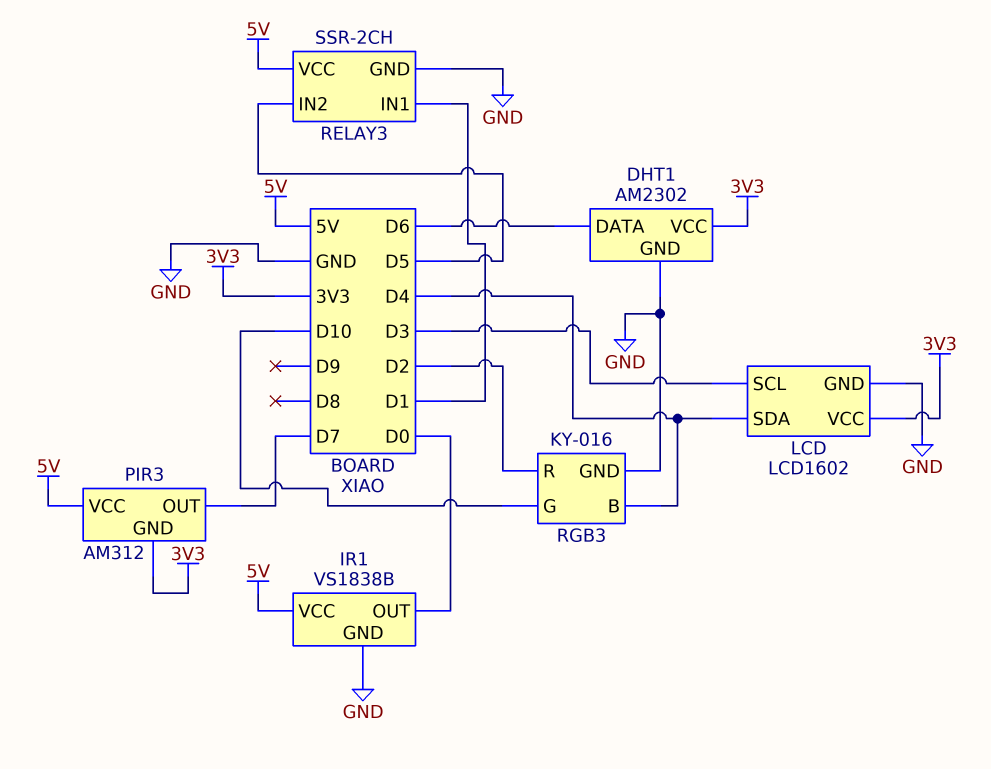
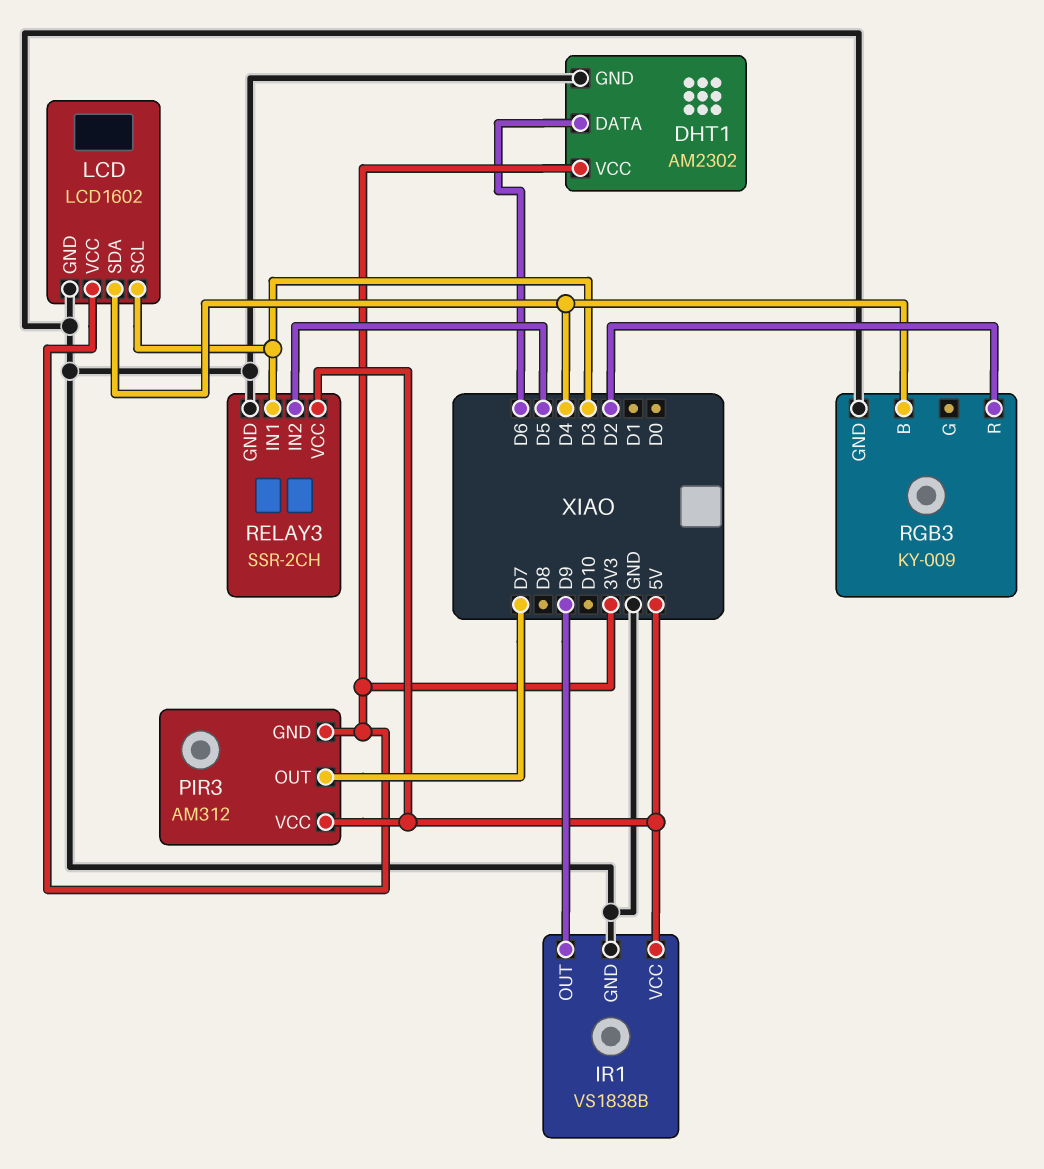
IR1 pin OUT: D0 -> D9
RELAY3 pin IN1: D1 -> D3
RGB3: KY-016 -> KY-009
RGB3 pin G: D10 -> none

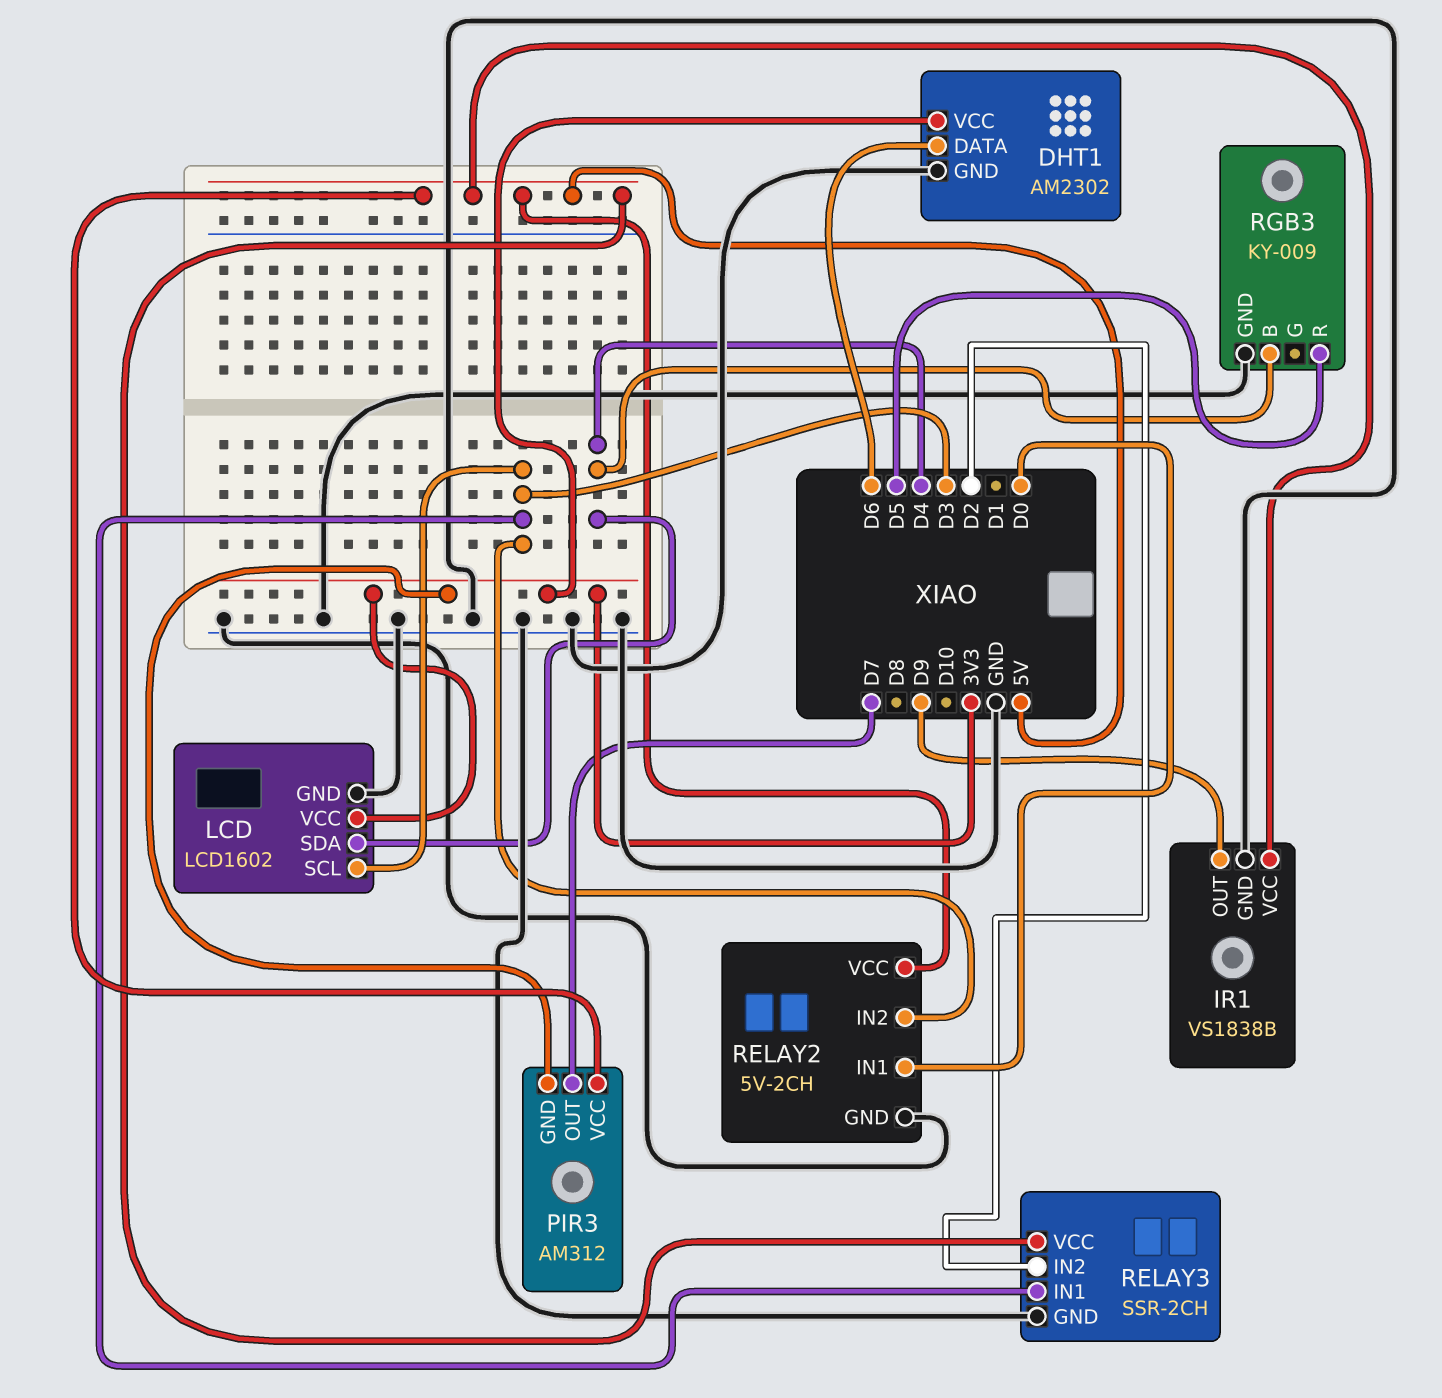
RELAY2: none -> 5V-2CH
RELAY2 pin GND: none -> GND
RELAY2 pin IN1: none -> D0
RELAY2 pin IN2: none -> D3
RELAY2 pin VCC: none -> 5V
RELAY3 pin IN2: D5 -> D2
RGB3 pin R: D2 -> D5

